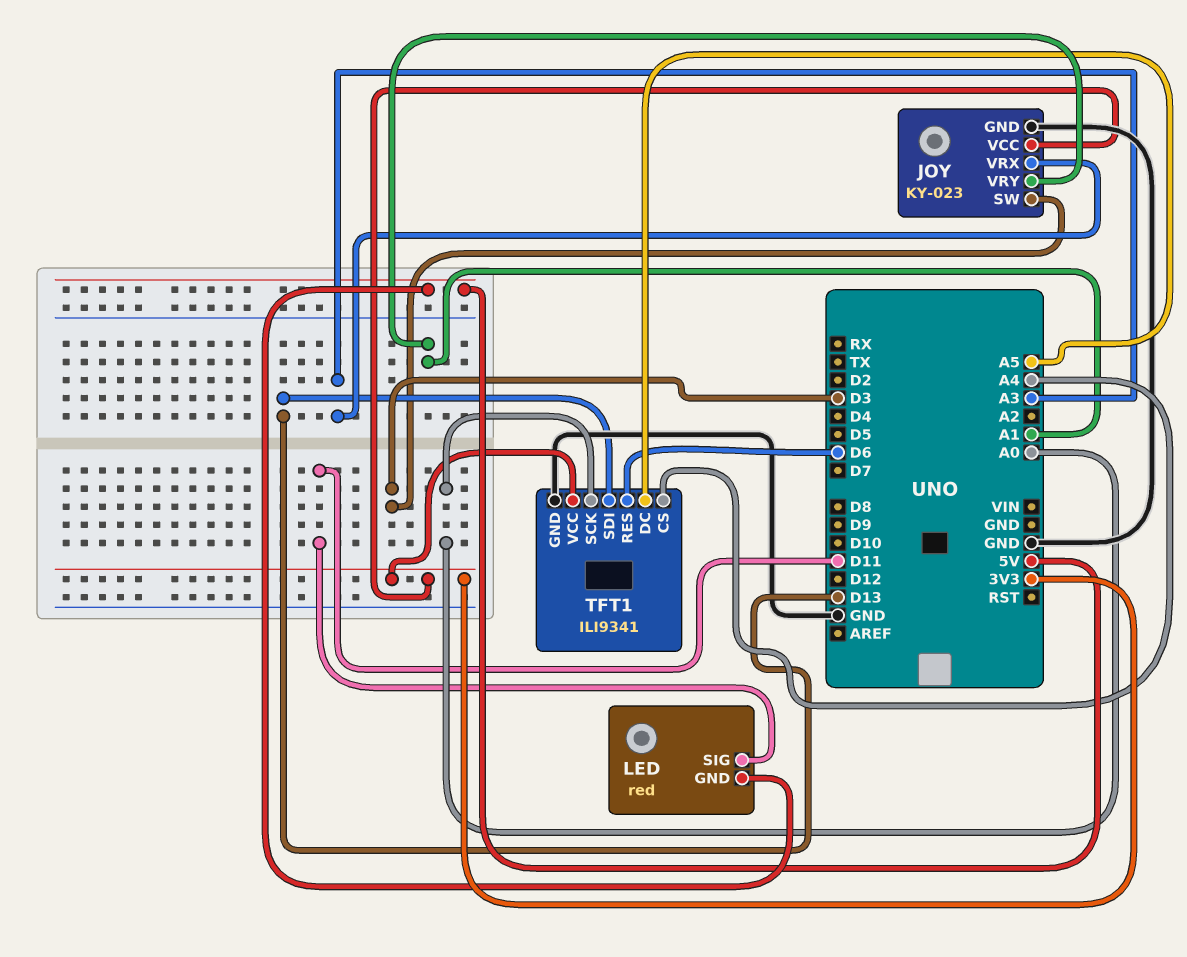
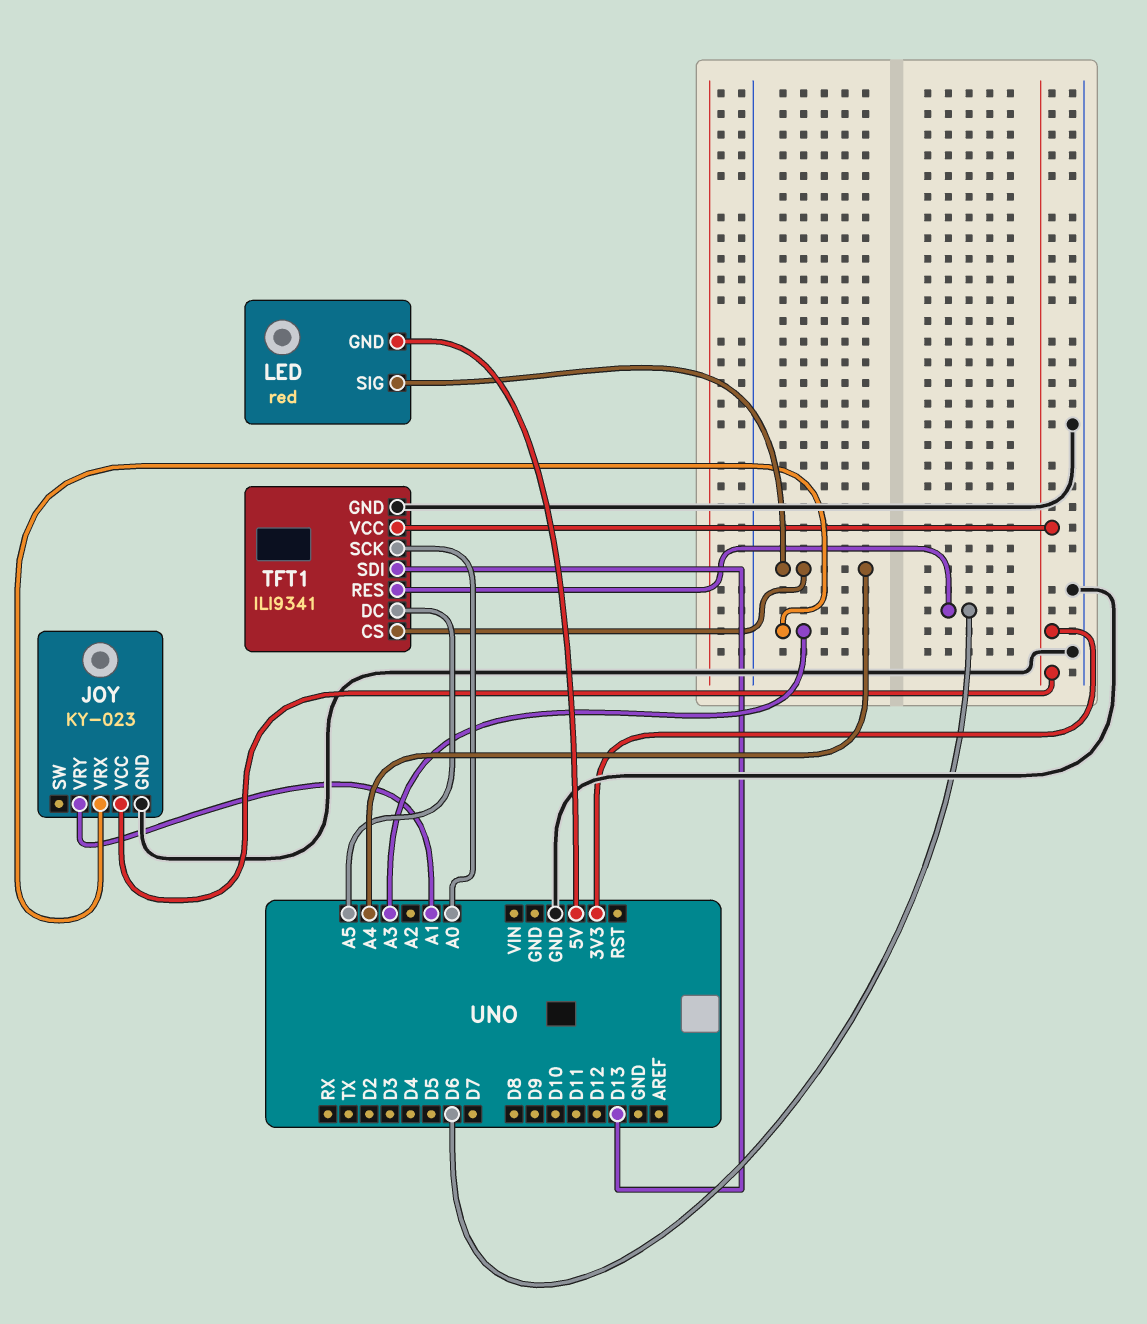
JOY pin SW: D3 -> none
LED pin SIG: D11 -> A4

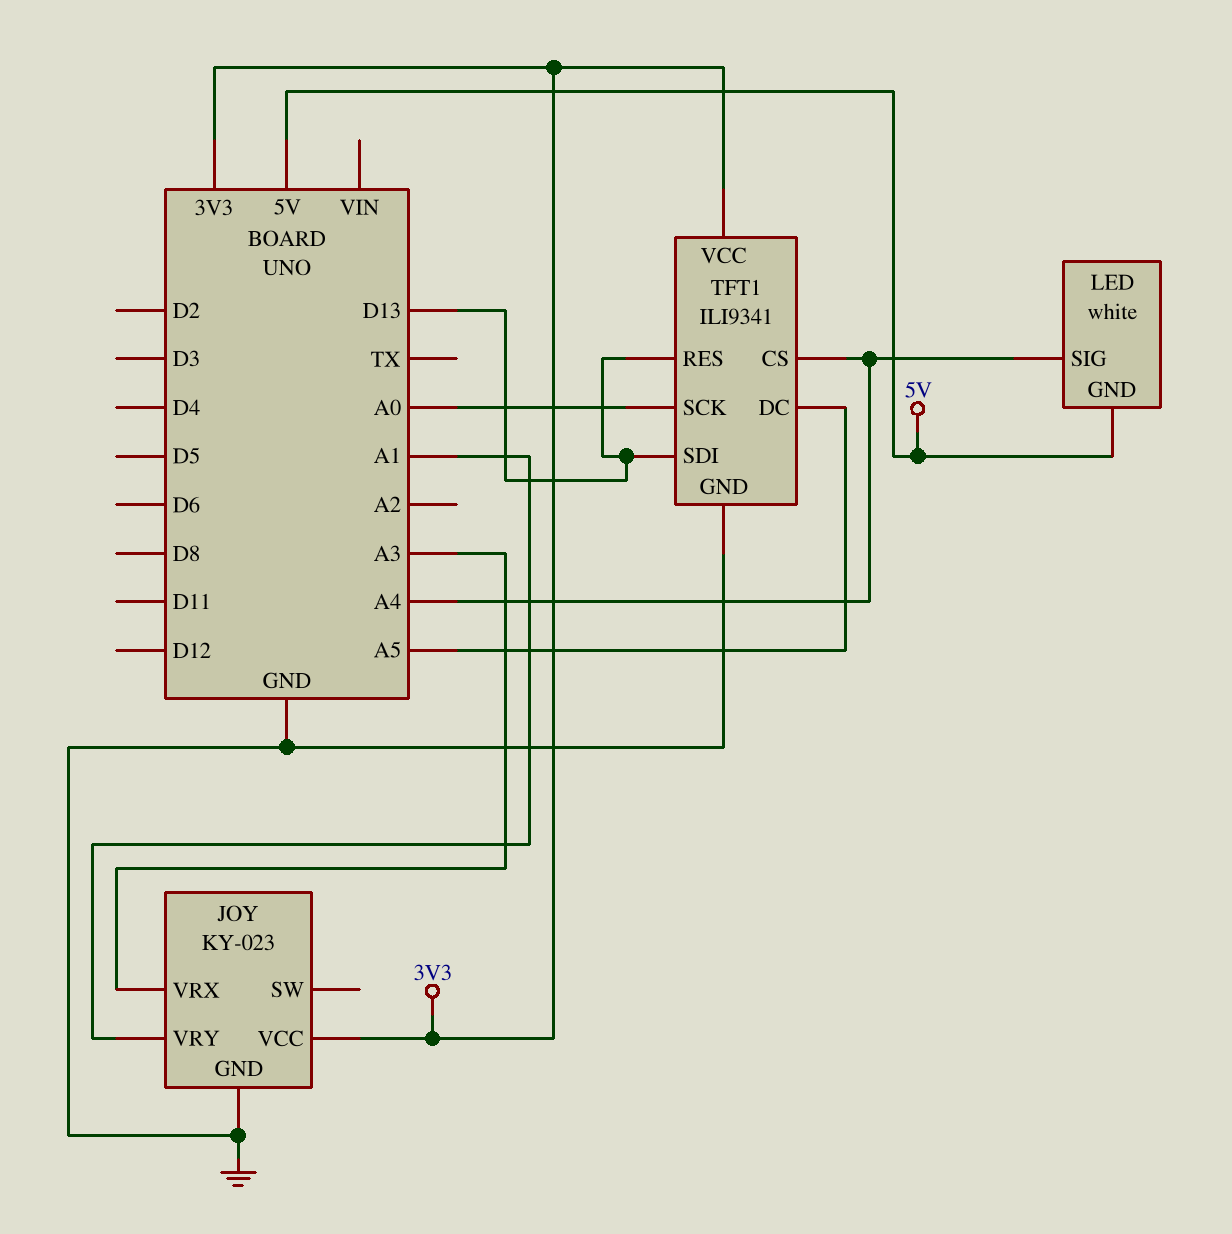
LED: red -> white
TFT1 pin RES: D6 -> D13

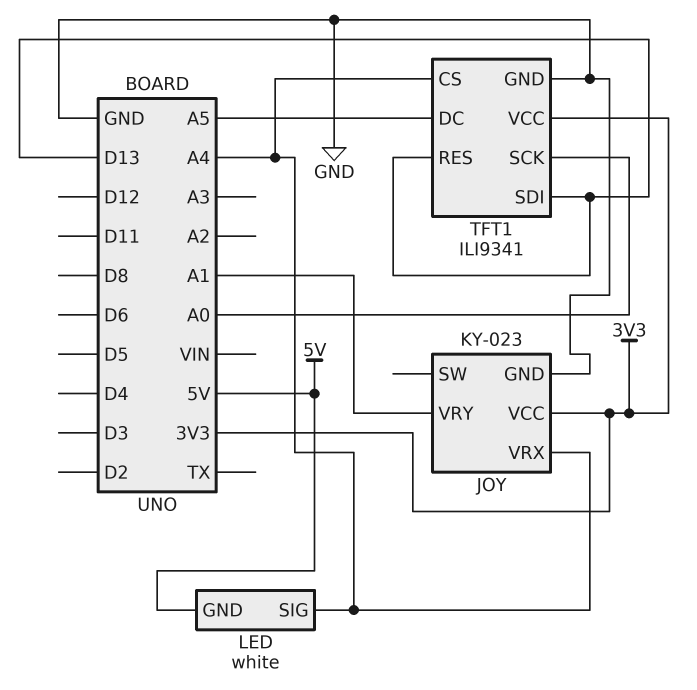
JOY pin VRX: A3 -> A4

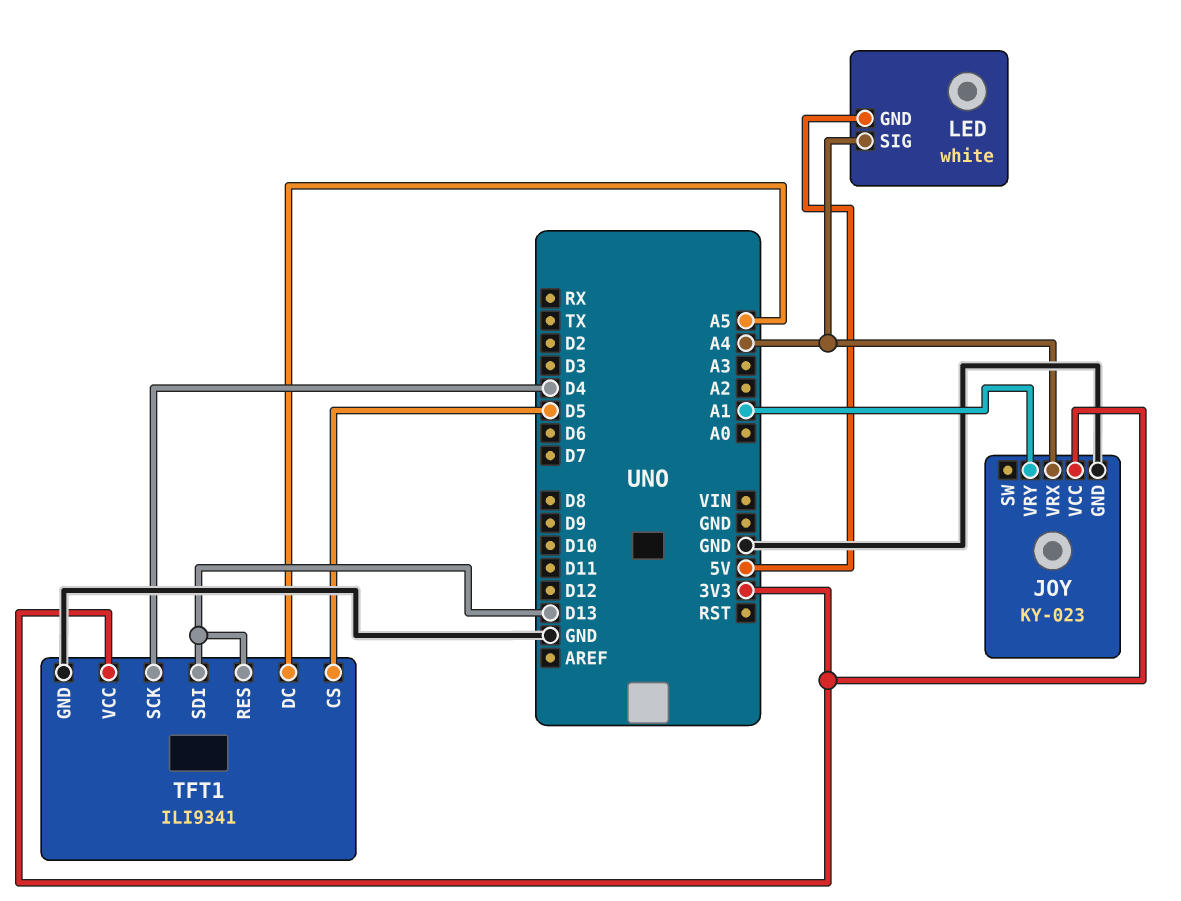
TFT1 pin CS: A4 -> D5
TFT1 pin SCK: A0 -> D4

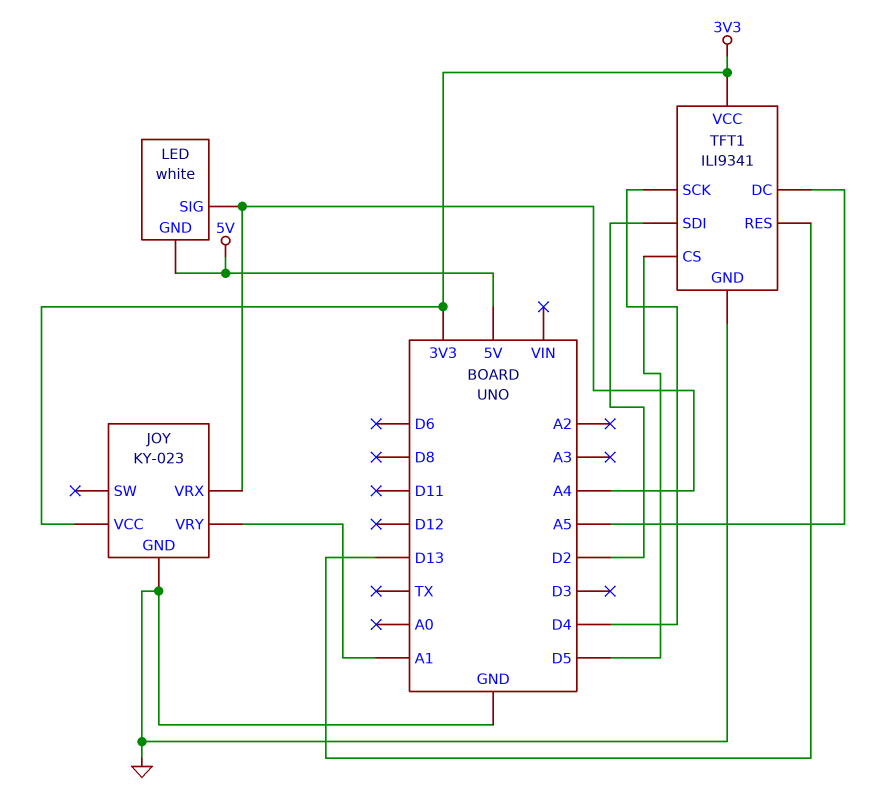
TFT1 pin SDI: D13 -> D2

